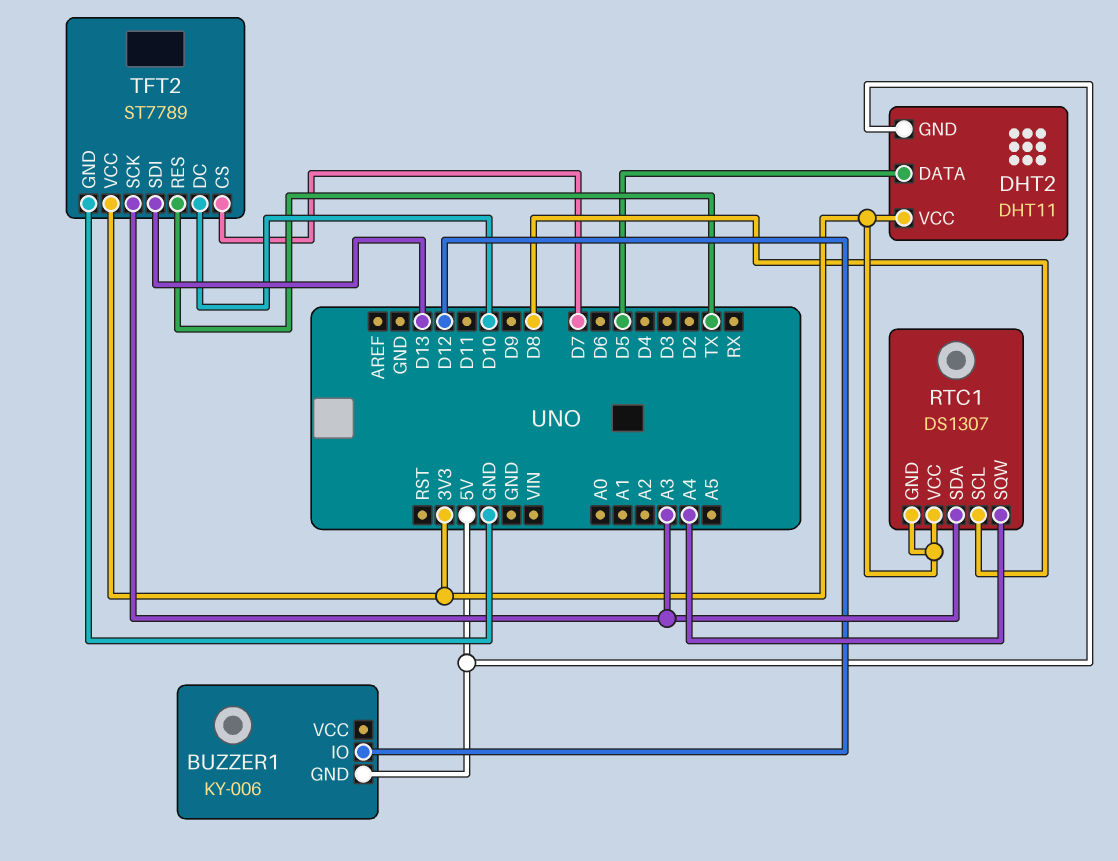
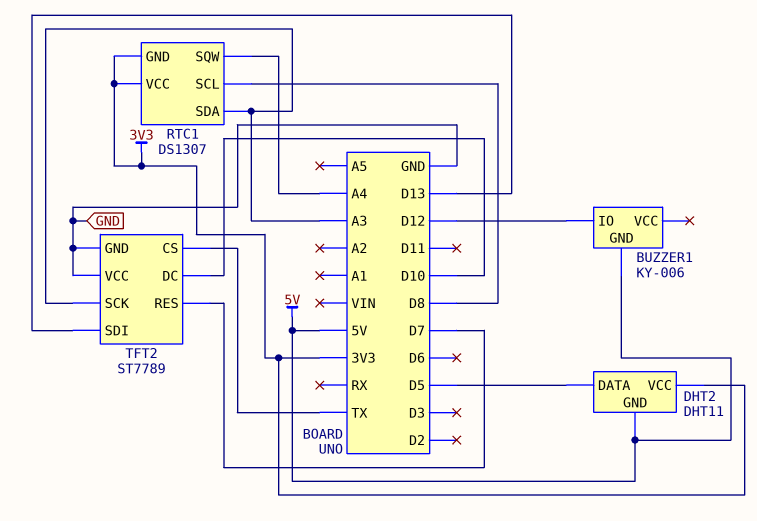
TFT2 pin CS: D7 -> TX
TFT2 pin RES: TX -> D7
TFT2 pin VCC: 3V3 -> GND

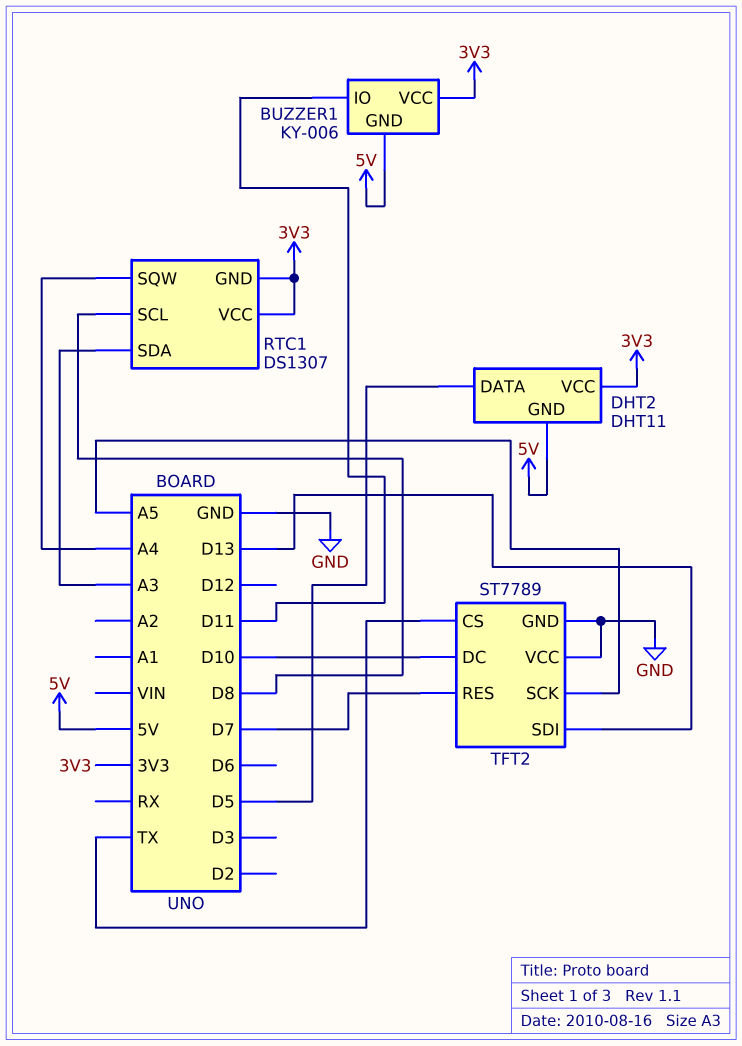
BUZZER1 pin IO: D12 -> D11
BUZZER1 pin VCC: none -> 3V3
TFT2 pin SCK: A3 -> A5

